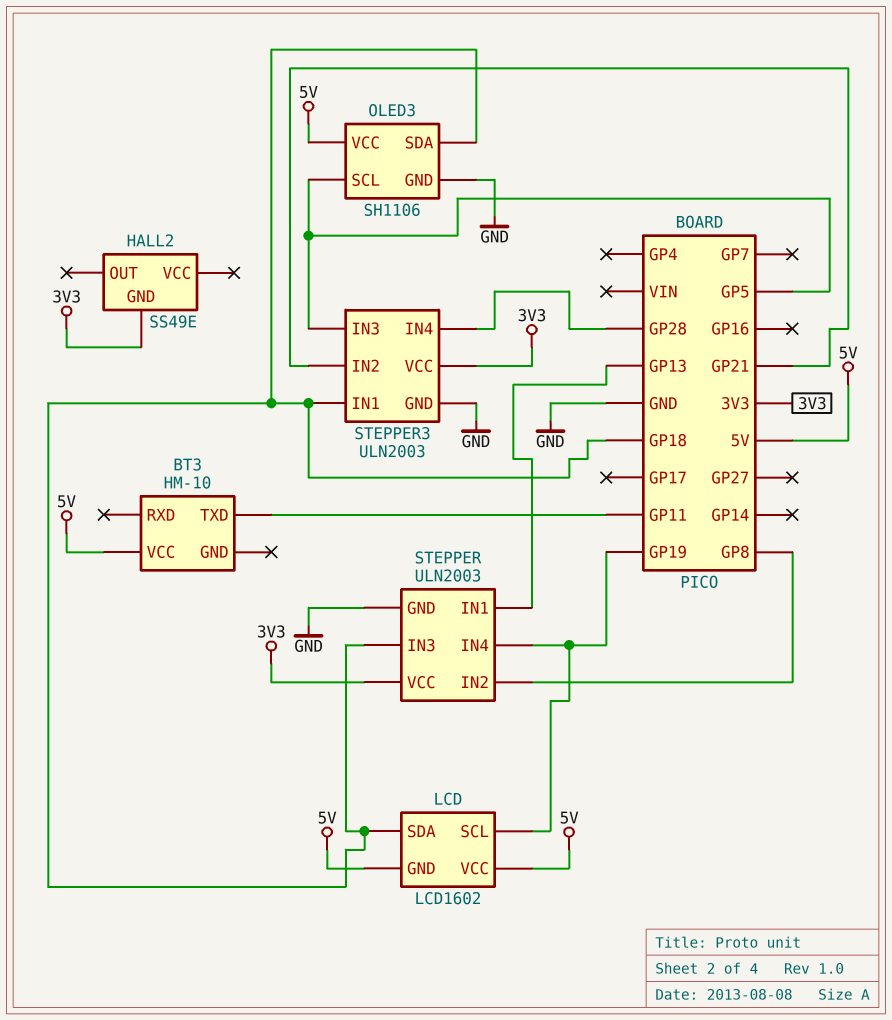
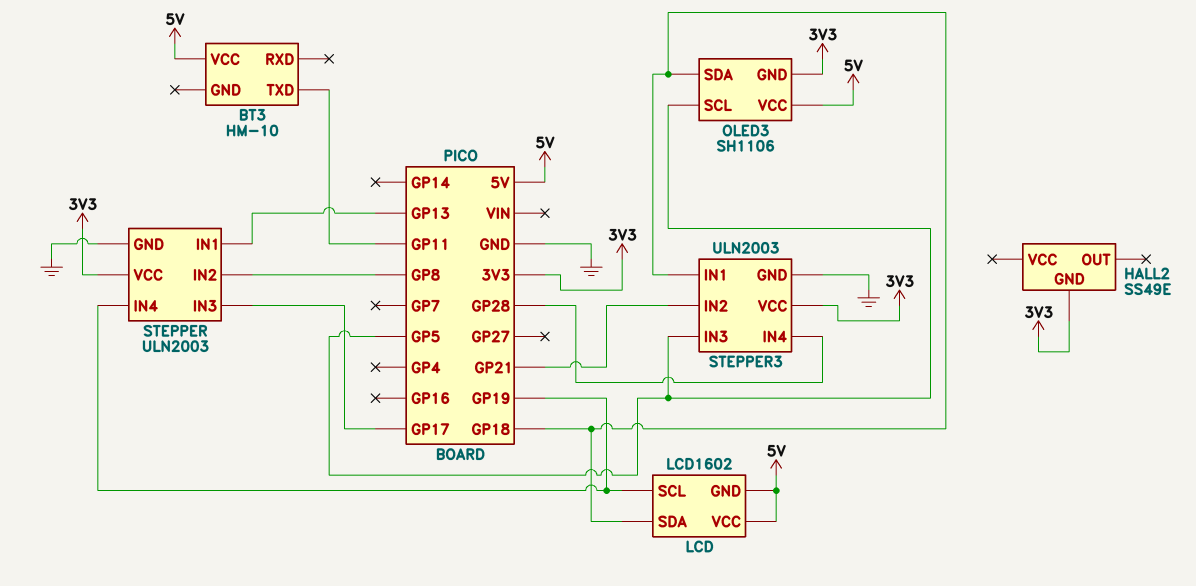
OLED3 pin GND: GND -> 3V3
STEPPER pin IN3: GP18 -> GP17

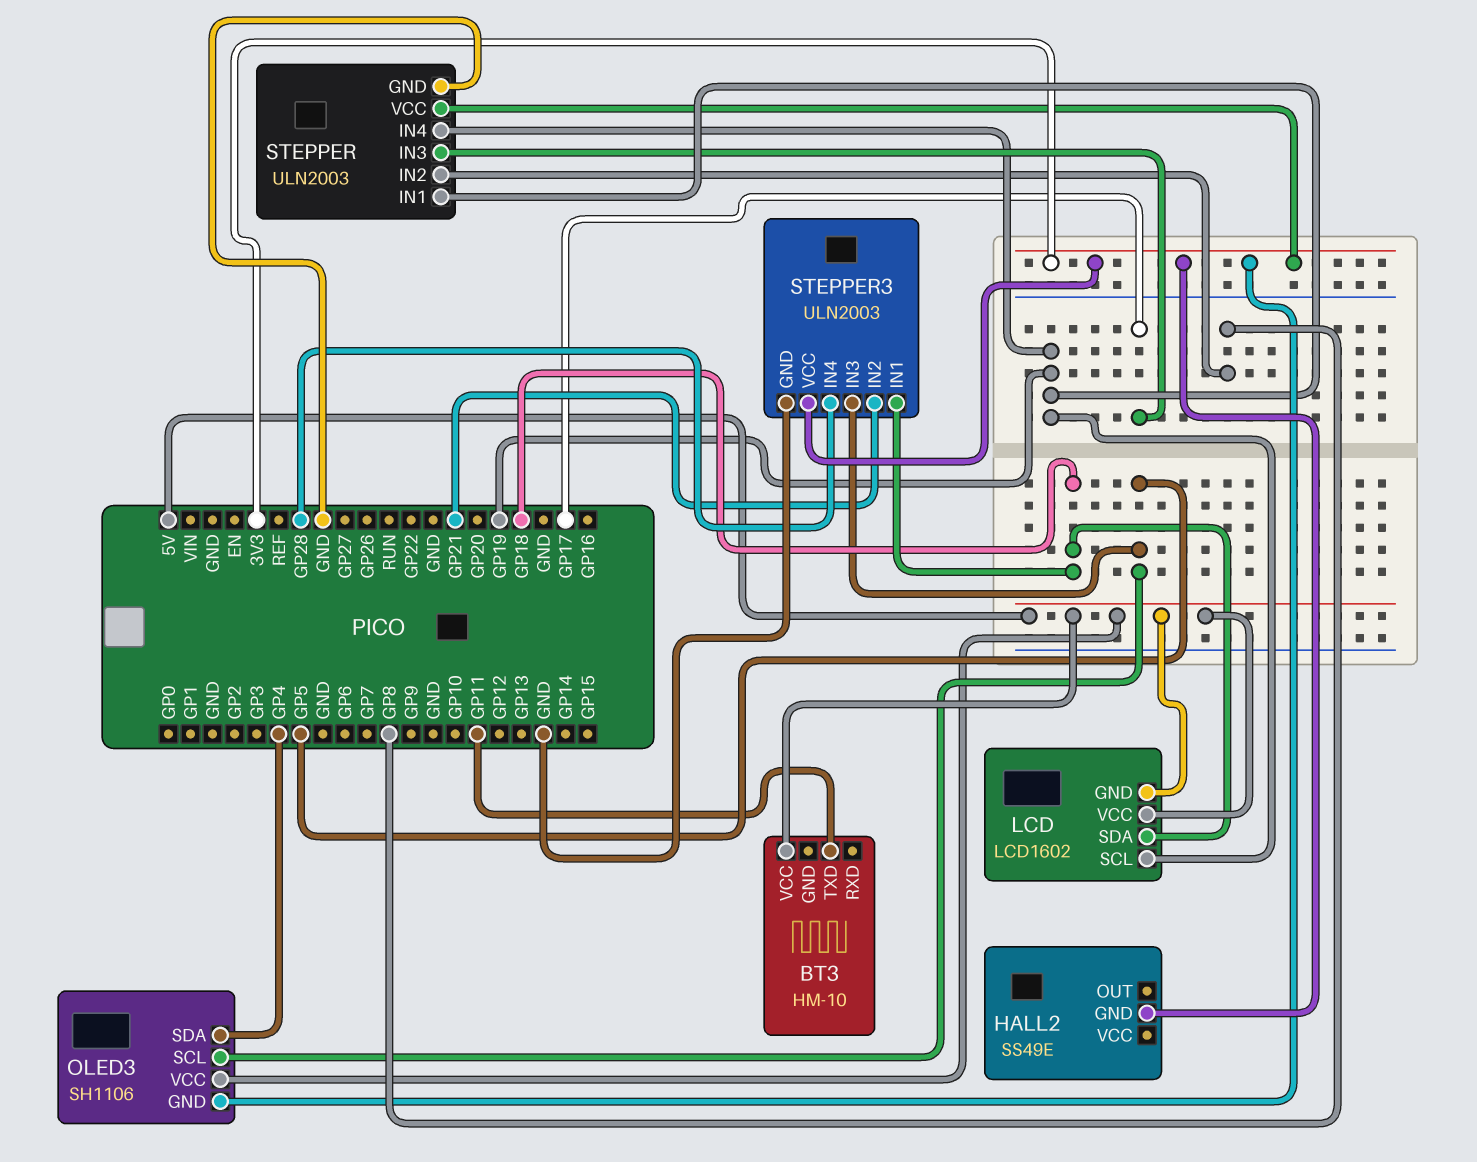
OLED3 pin SDA: GP18 -> GP4
STEPPER pin IN1: GP13 -> GP19

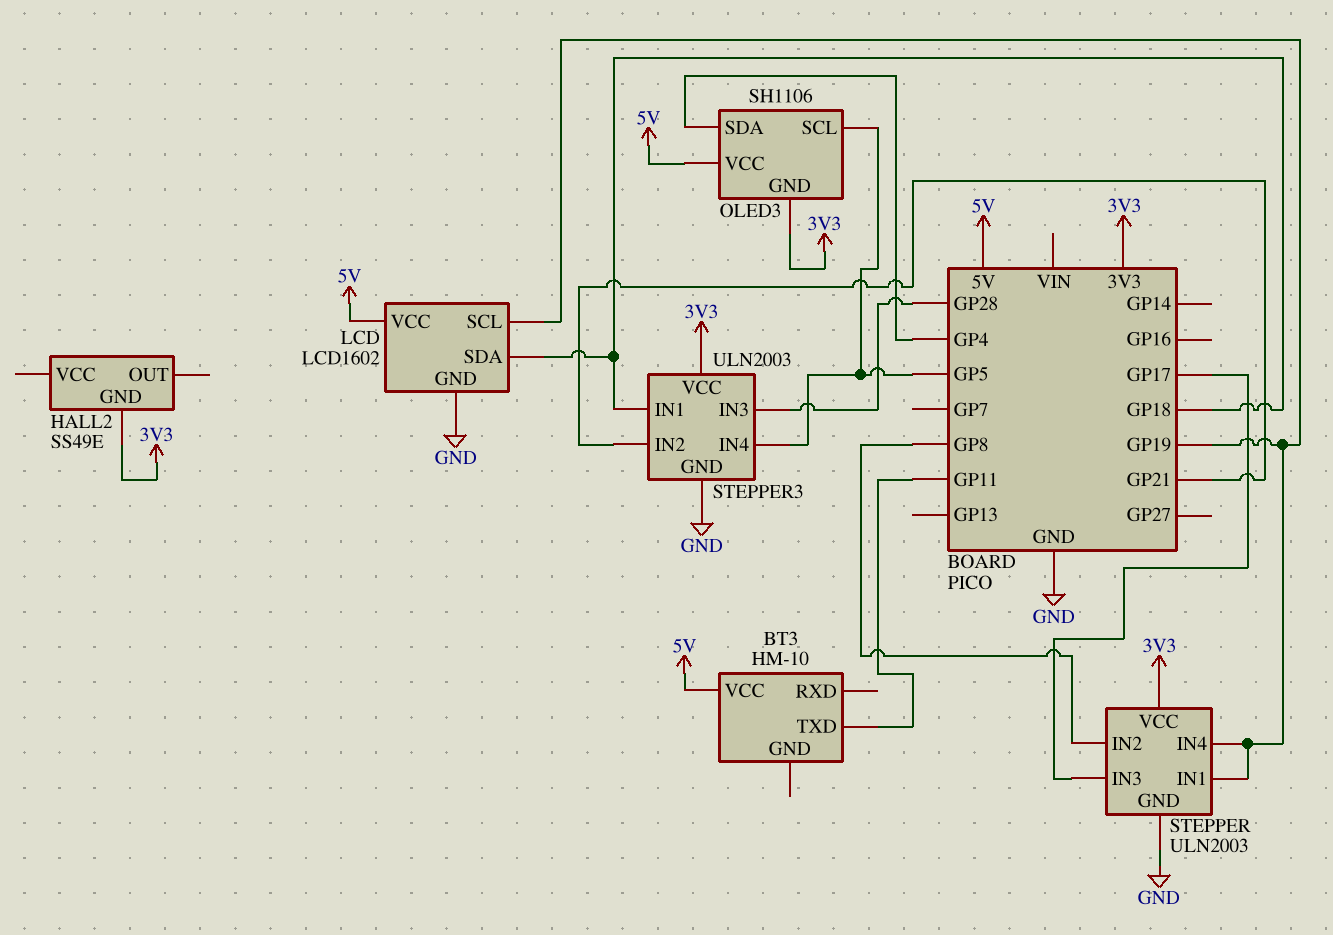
LCD pin GND: 5V -> GND
STEPPER3 pin IN3: GP5 -> GP28
STEPPER3 pin IN4: GP28 -> GP5

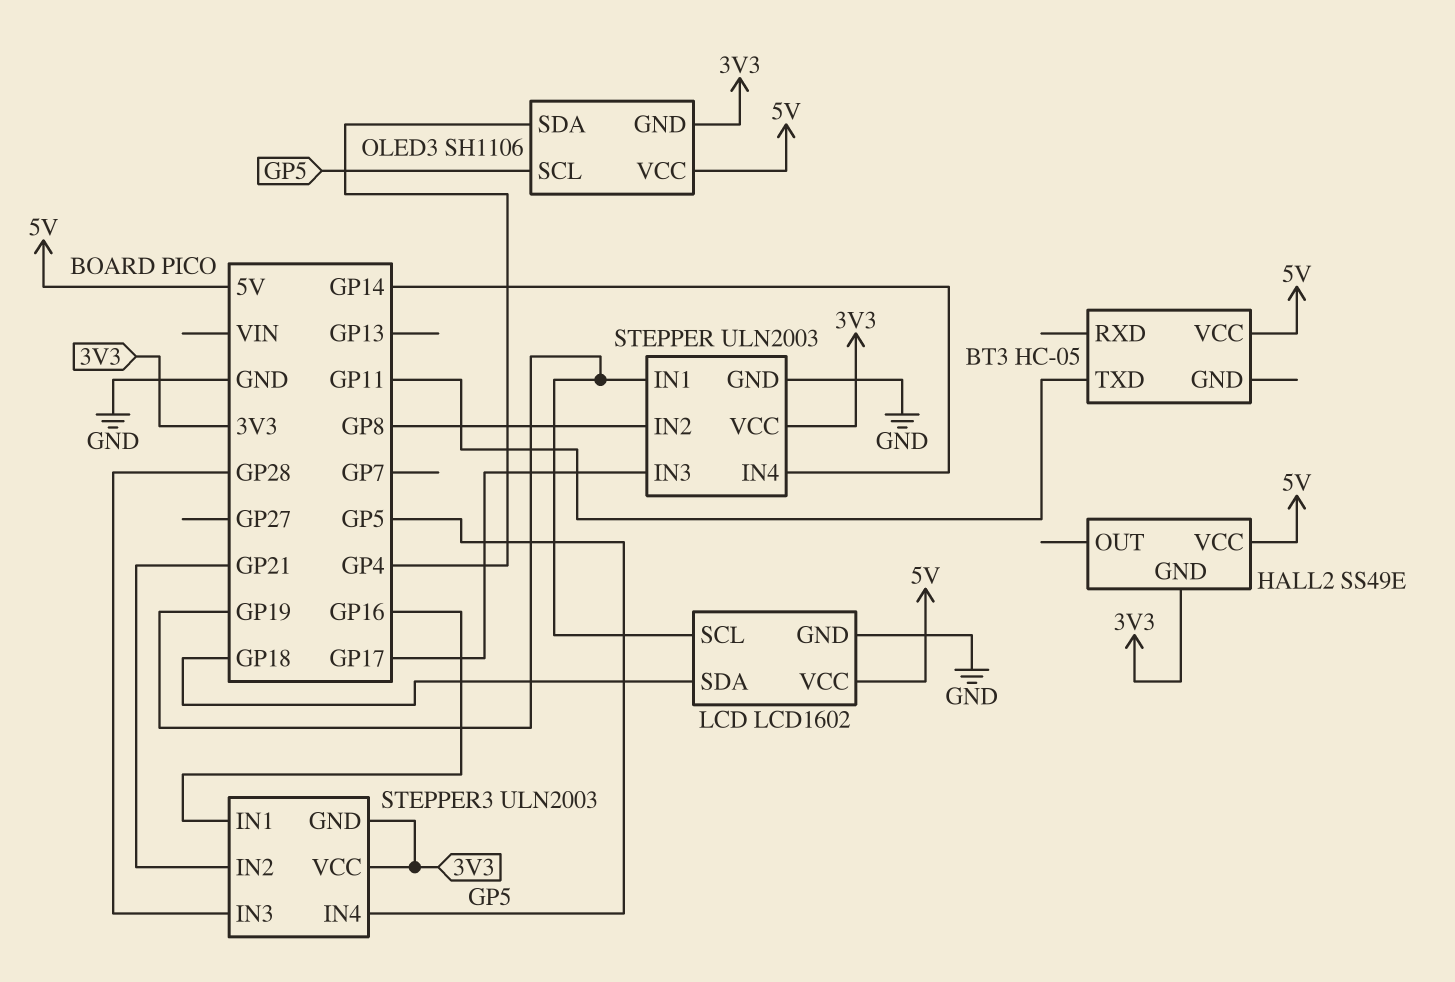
BT3: HM-10 -> HC-05
HALL2 pin VCC: none -> 5V
STEPPER pin IN4: GP19 -> GP14
STEPPER3 pin GND: GND -> 3V3
STEPPER3 pin IN1: GP18 -> GP16

